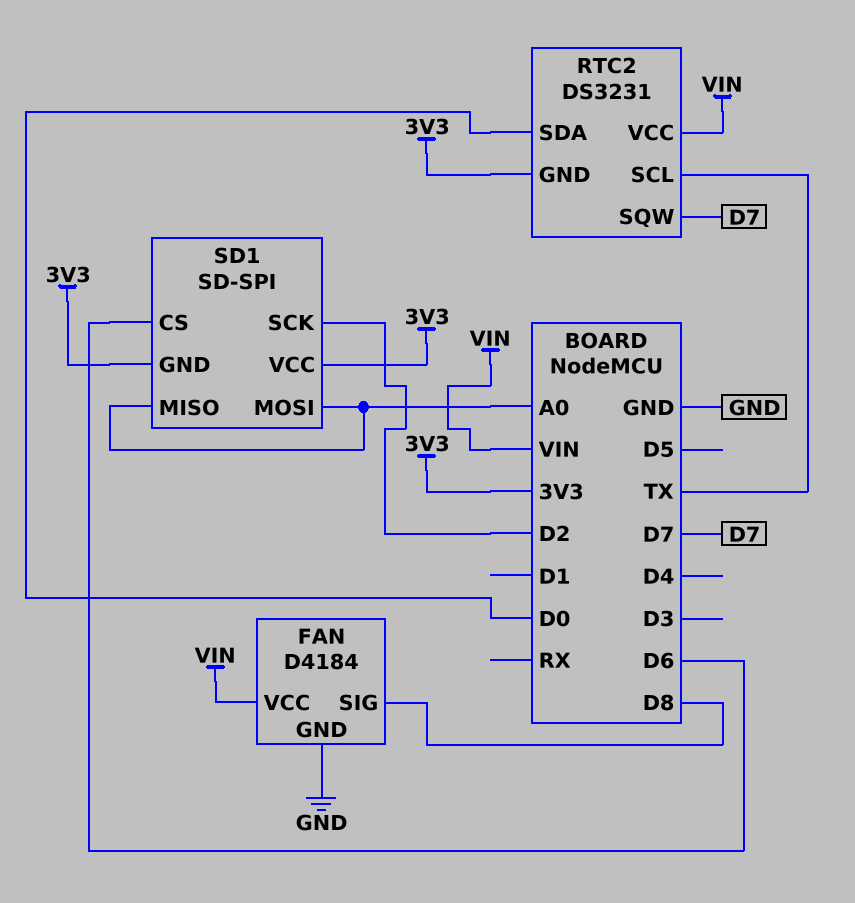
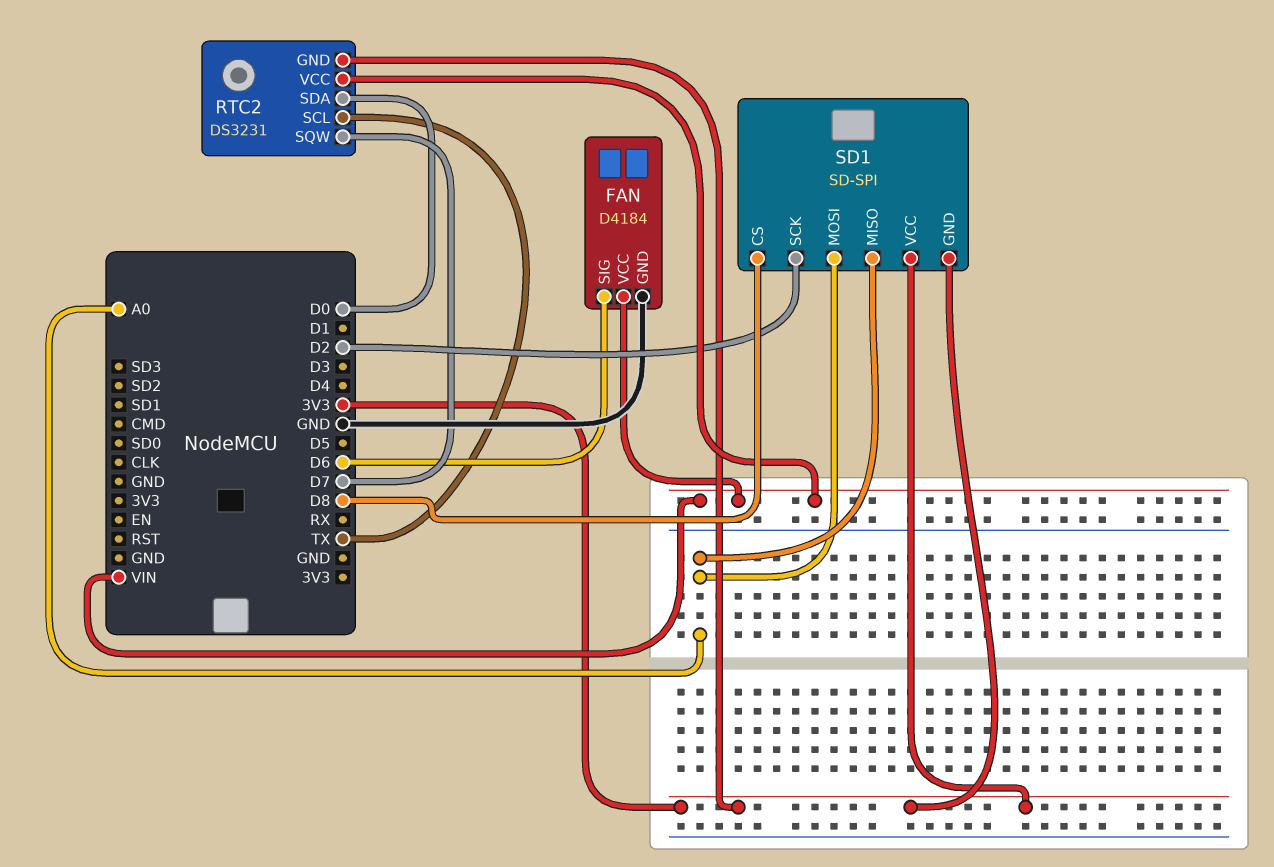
FAN pin SIG: D8 -> D6
SD1 pin CS: D6 -> D8

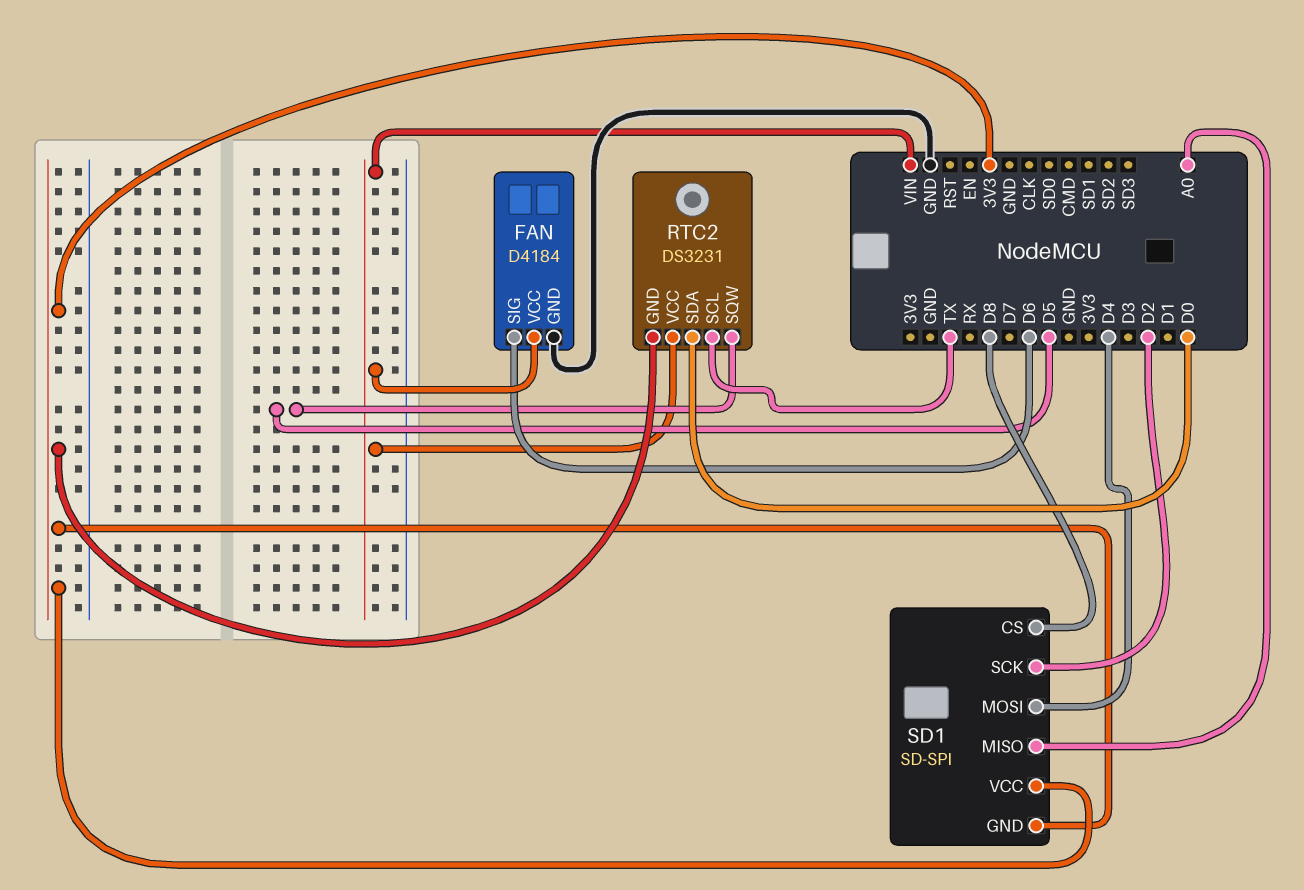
RTC2 pin SQW: D7 -> D5
SD1 pin MOSI: A0 -> D4

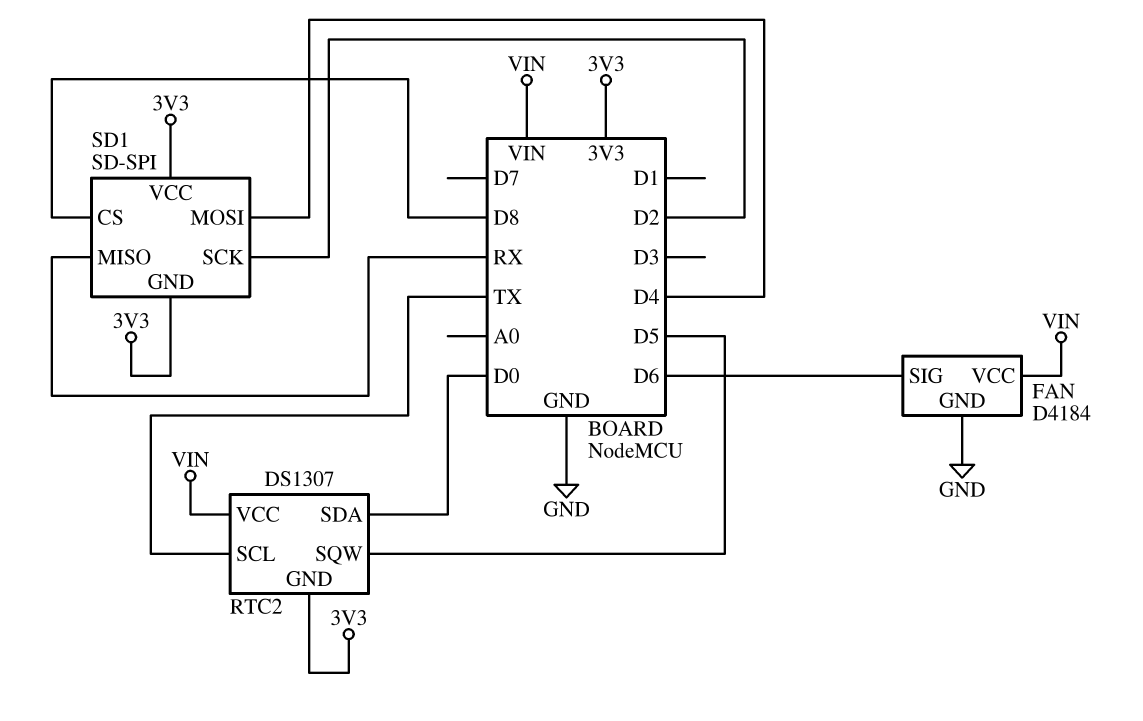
RTC2: DS3231 -> DS1307
SD1 pin MISO: A0 -> RX

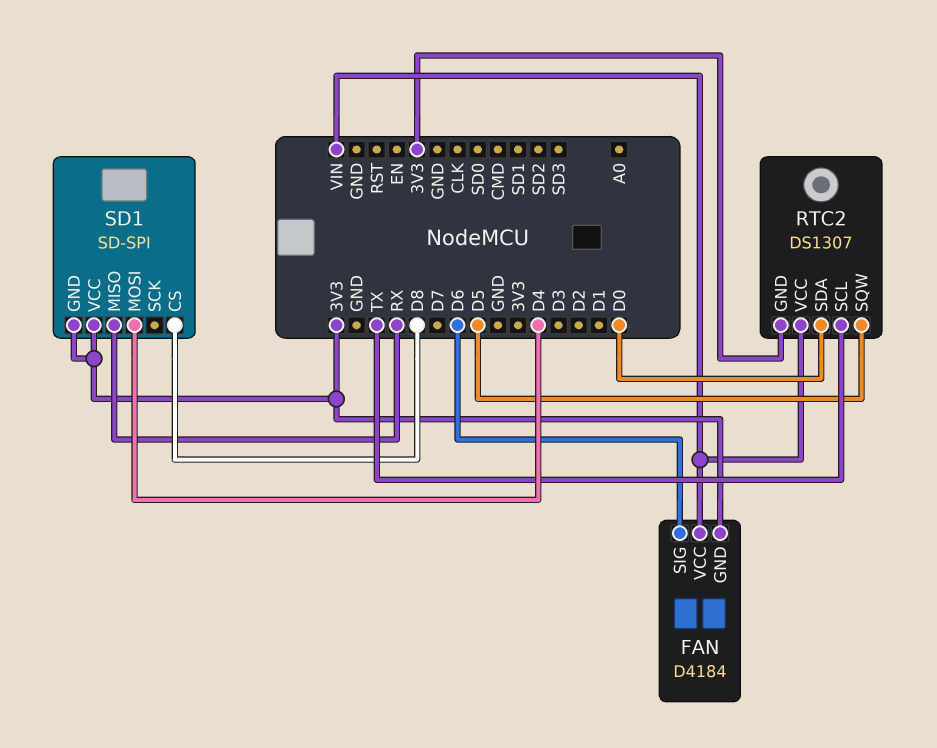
FAN pin GND: GND -> 3V3
SD1 pin SCK: D2 -> none

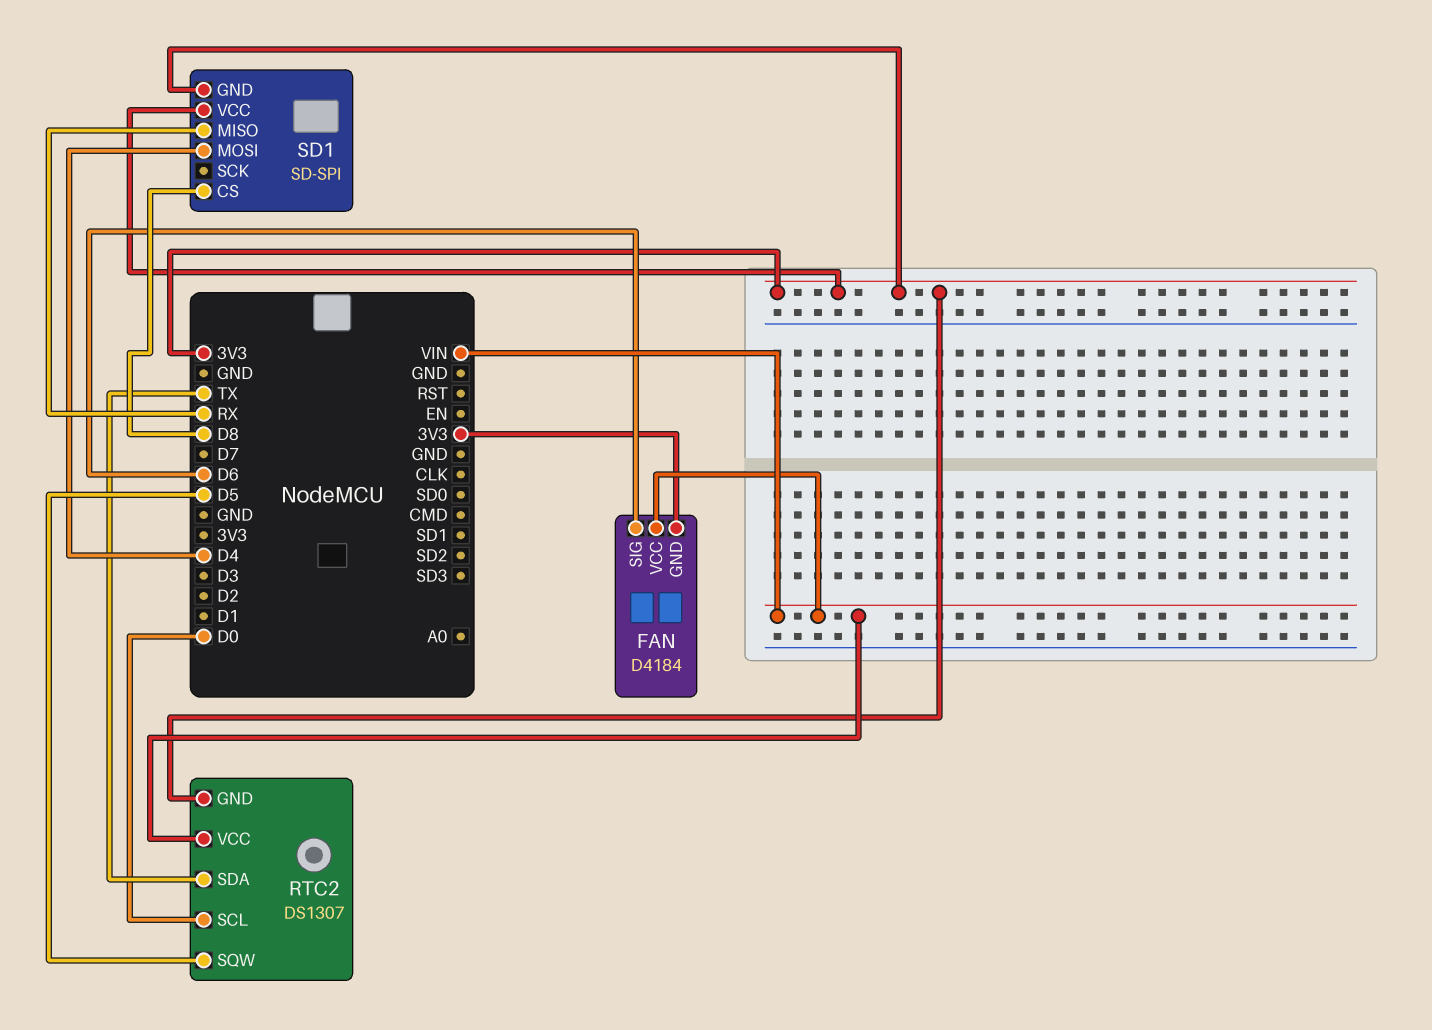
RTC2 pin SCL: TX -> D0
RTC2 pin SDA: D0 -> TX

